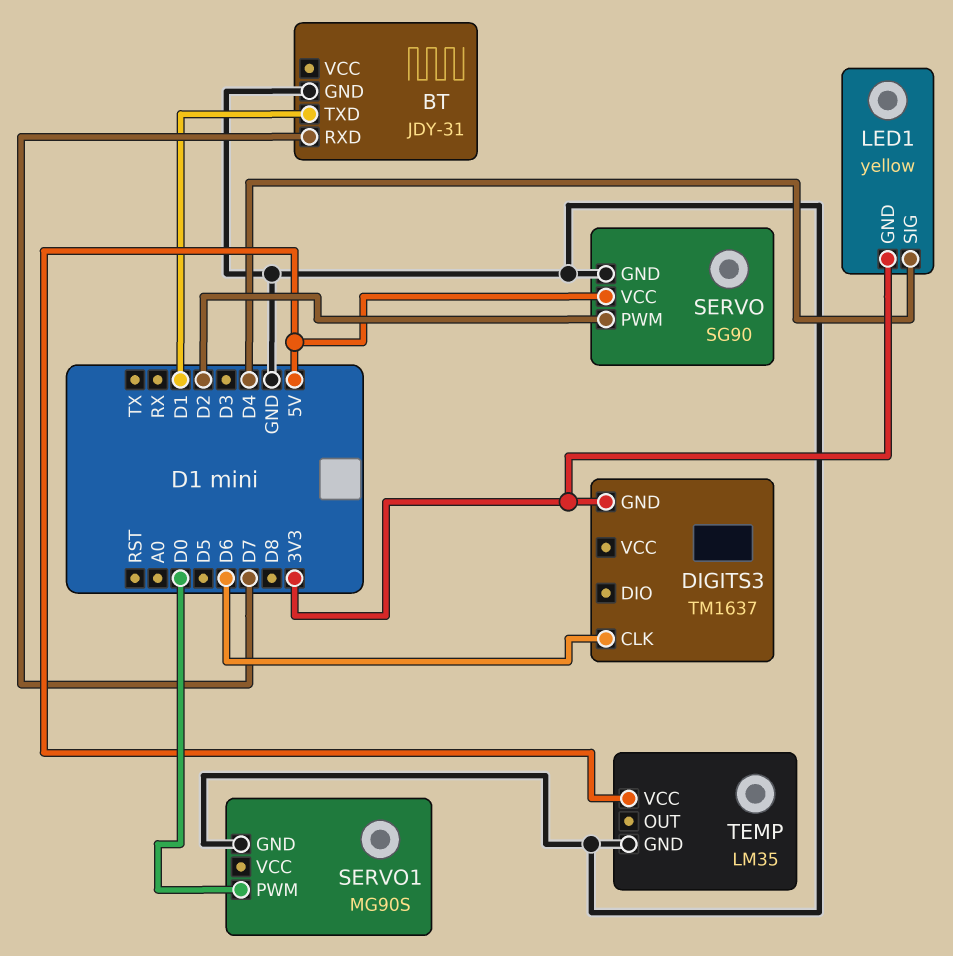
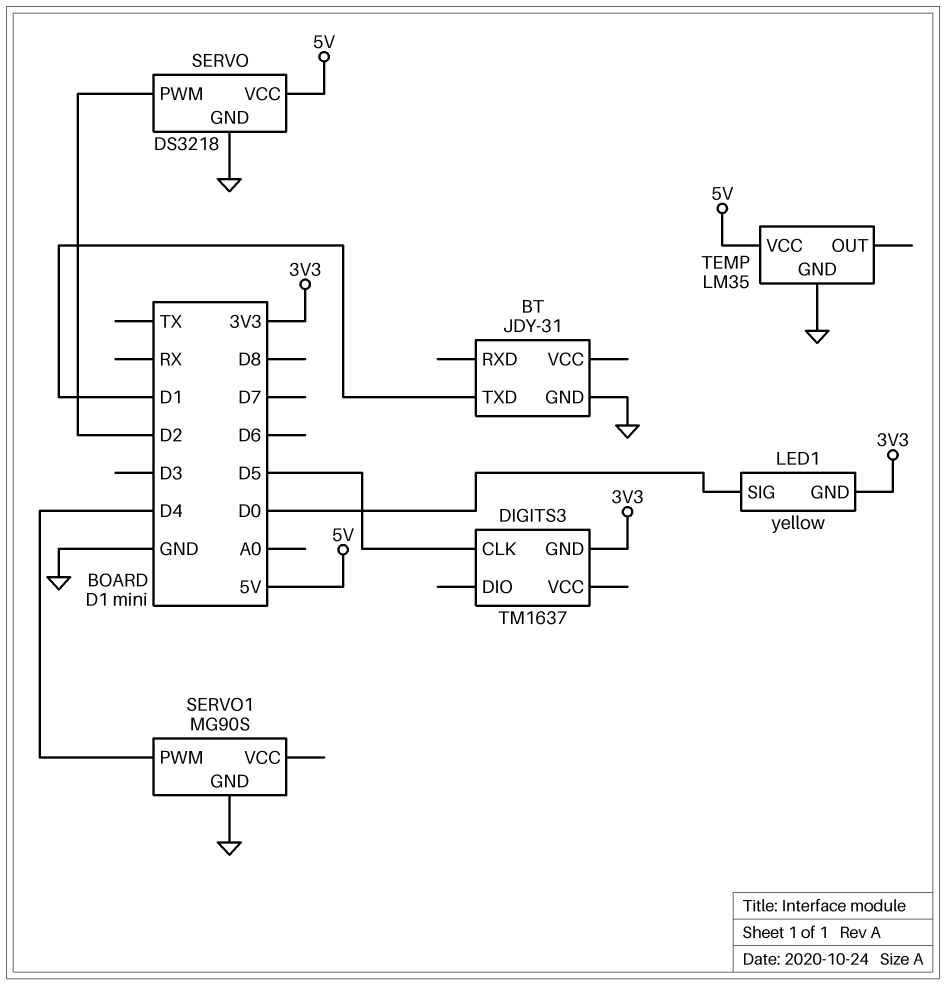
BT pin RXD: D7 -> none
DIGITS3 pin CLK: D6 -> D5
LED1 pin SIG: D4 -> D0
SERVO: SG90 -> DS3218
SERVO1 pin PWM: D0 -> D4

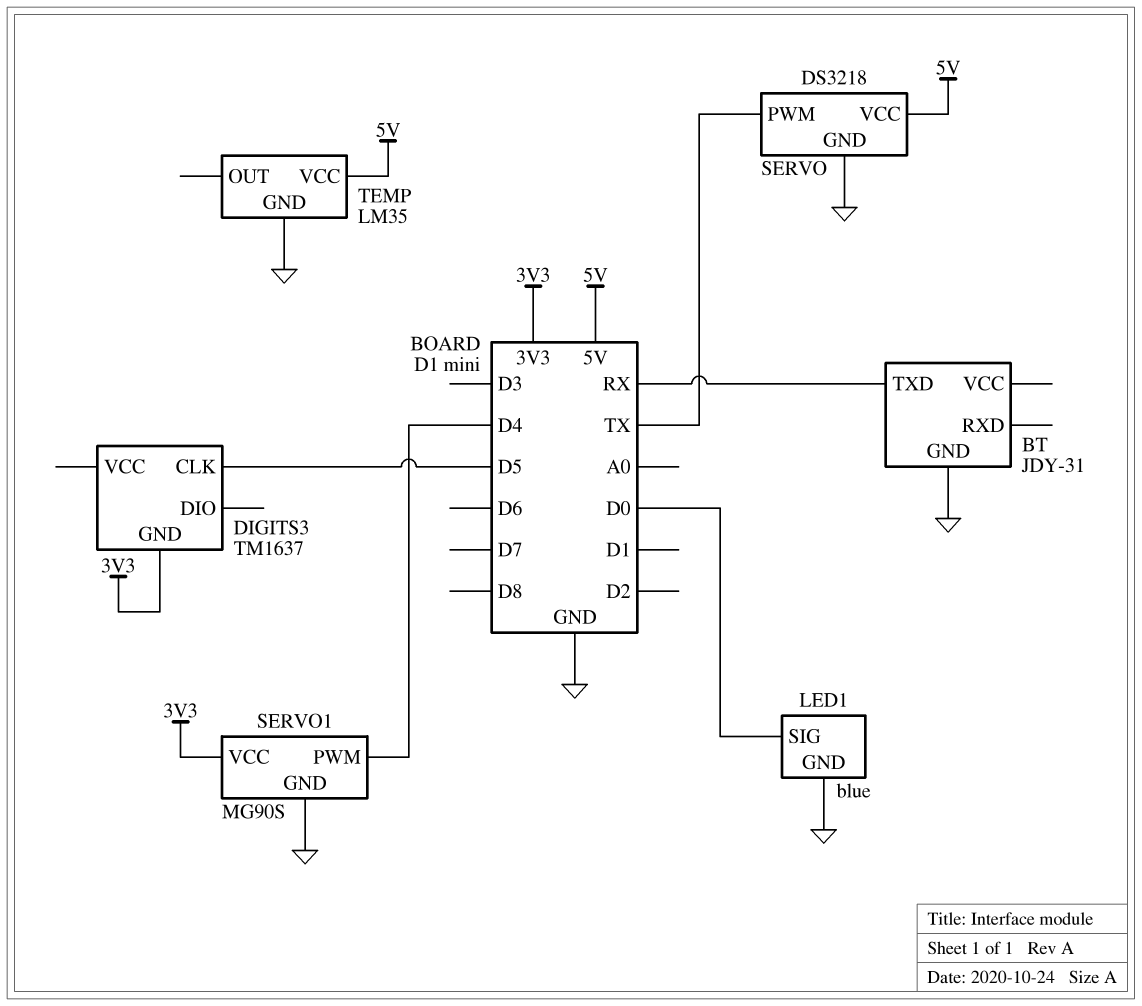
BT pin TXD: D1 -> RX
LED1: yellow -> blue
LED1 pin GND: 3V3 -> GND
SERVO pin PWM: D2 -> TX
SERVO1 pin VCC: none -> 3V3

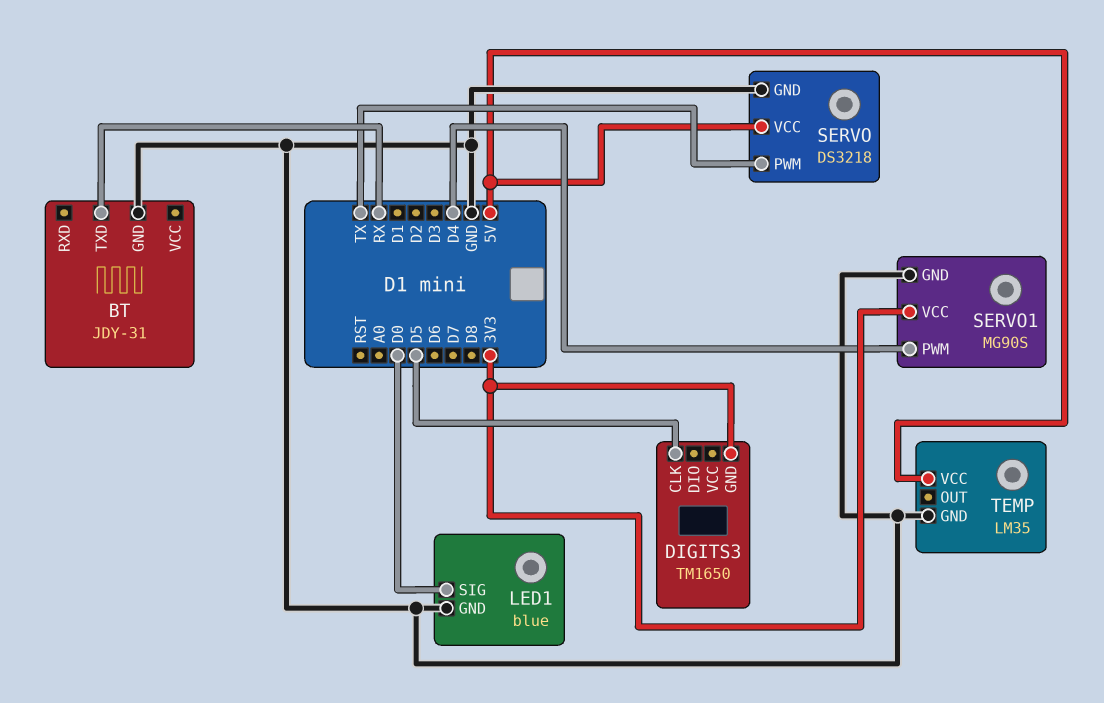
DIGITS3: TM1637 -> TM1650

